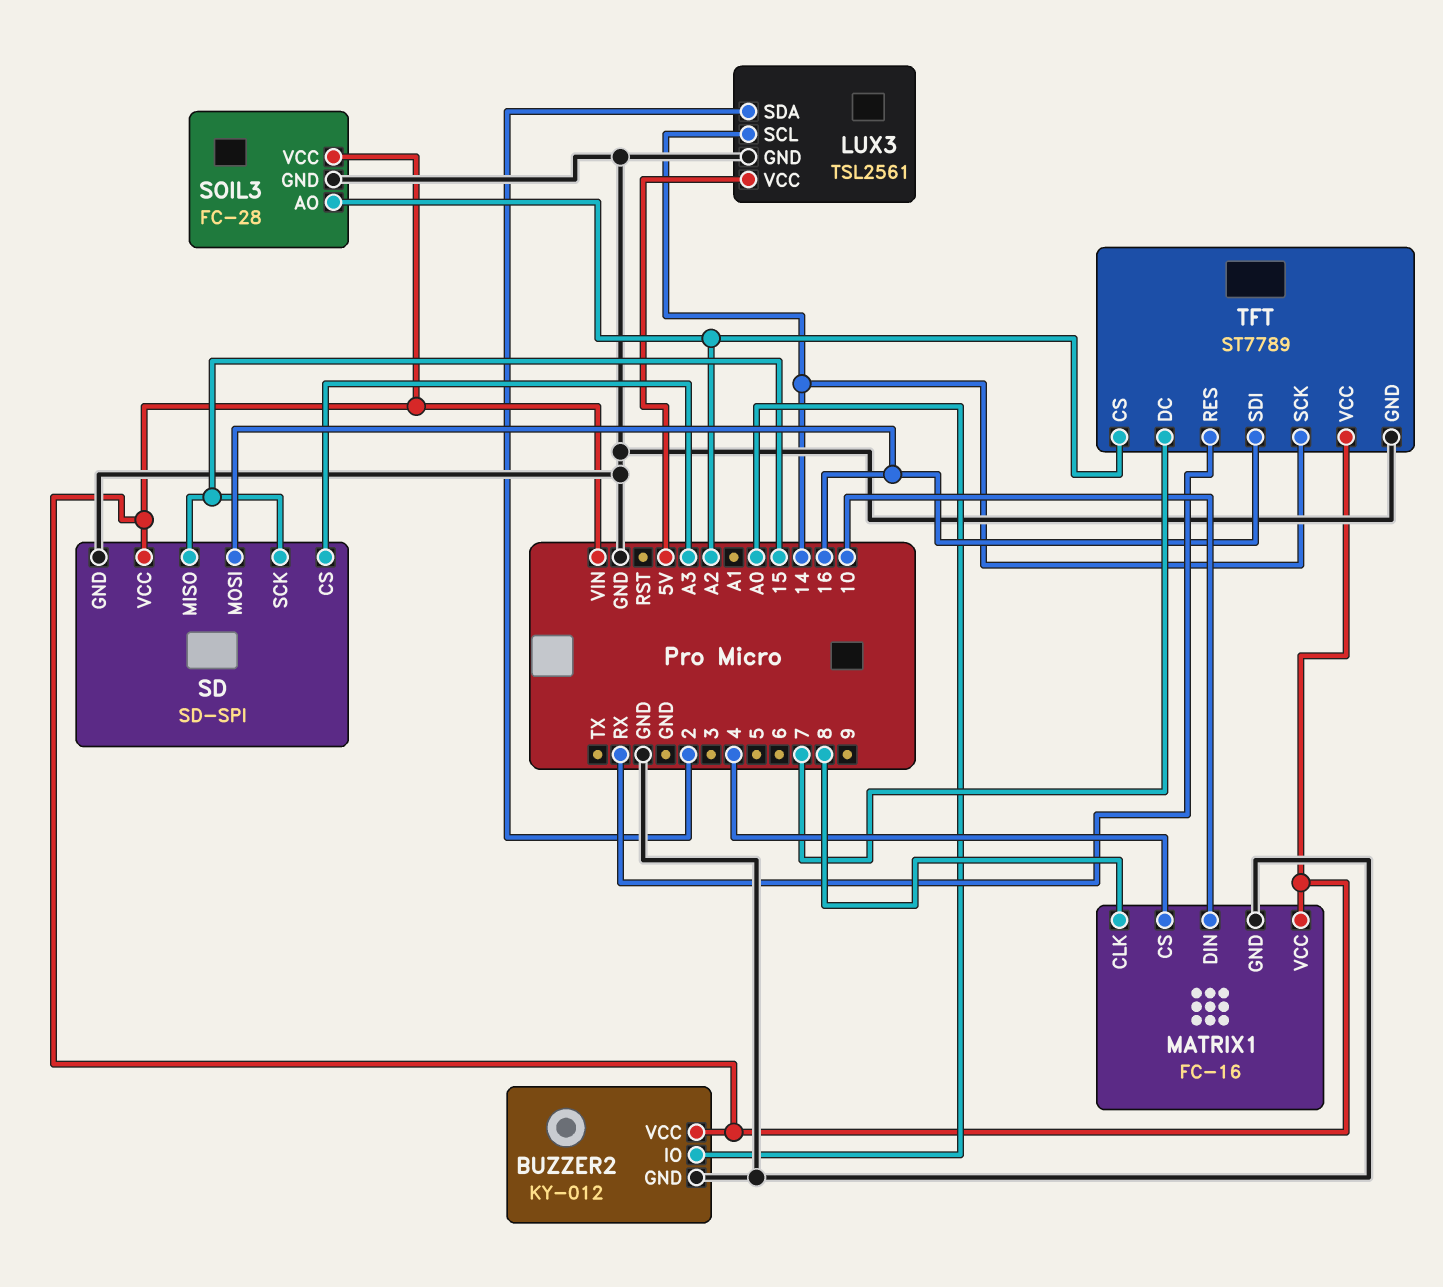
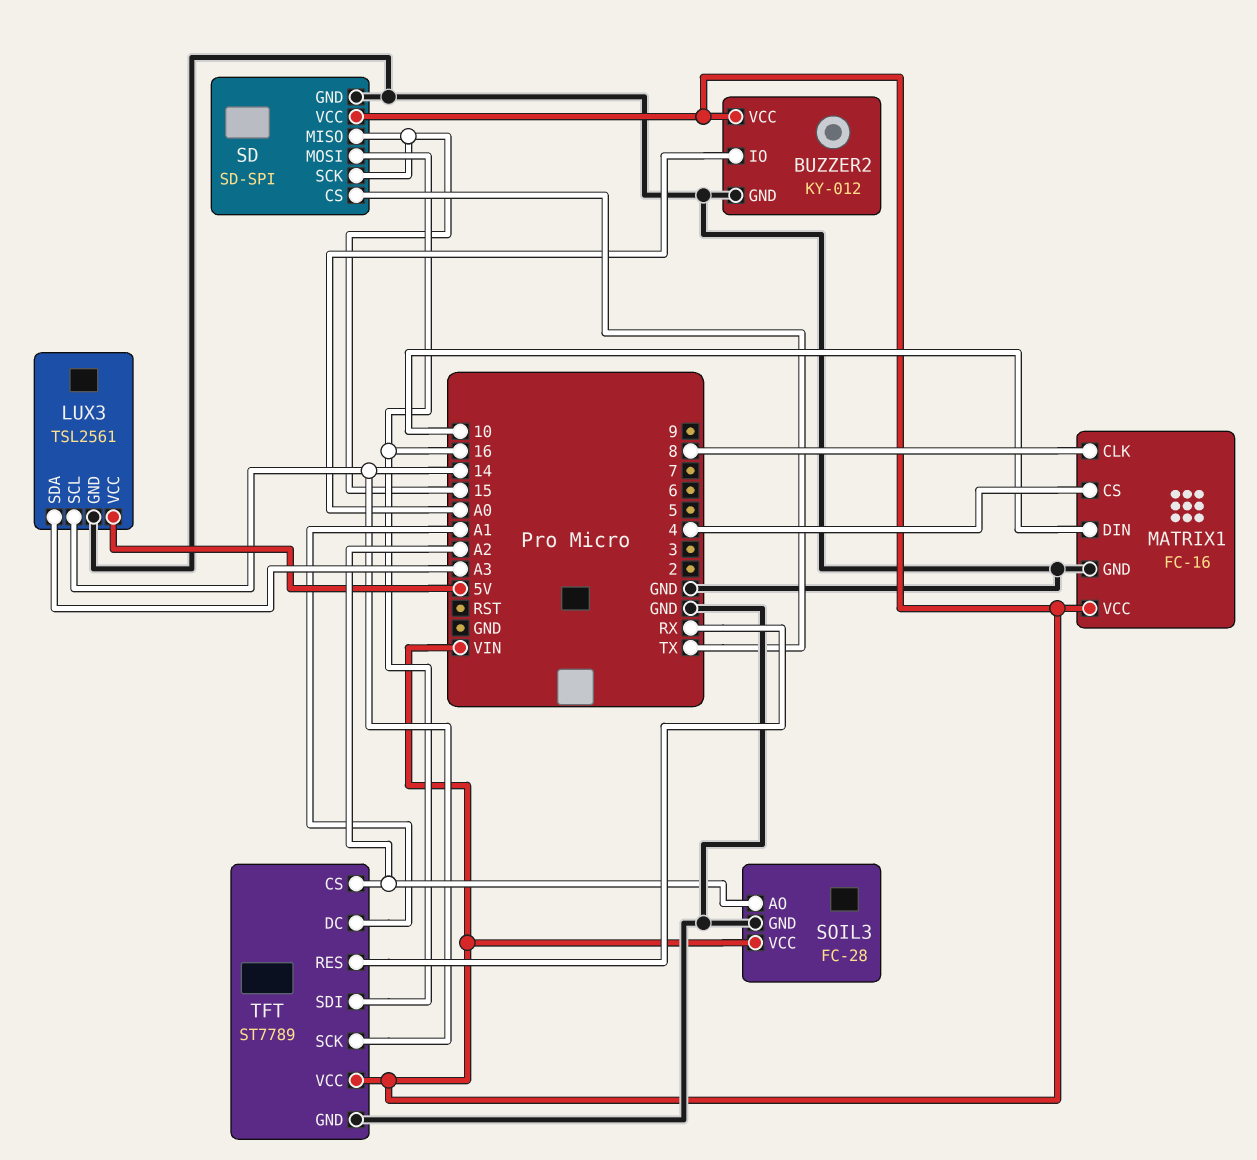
LUX3 pin SDA: 2 -> A3
SD pin CS: A3 -> TX
TFT pin DC: 7 -> A1

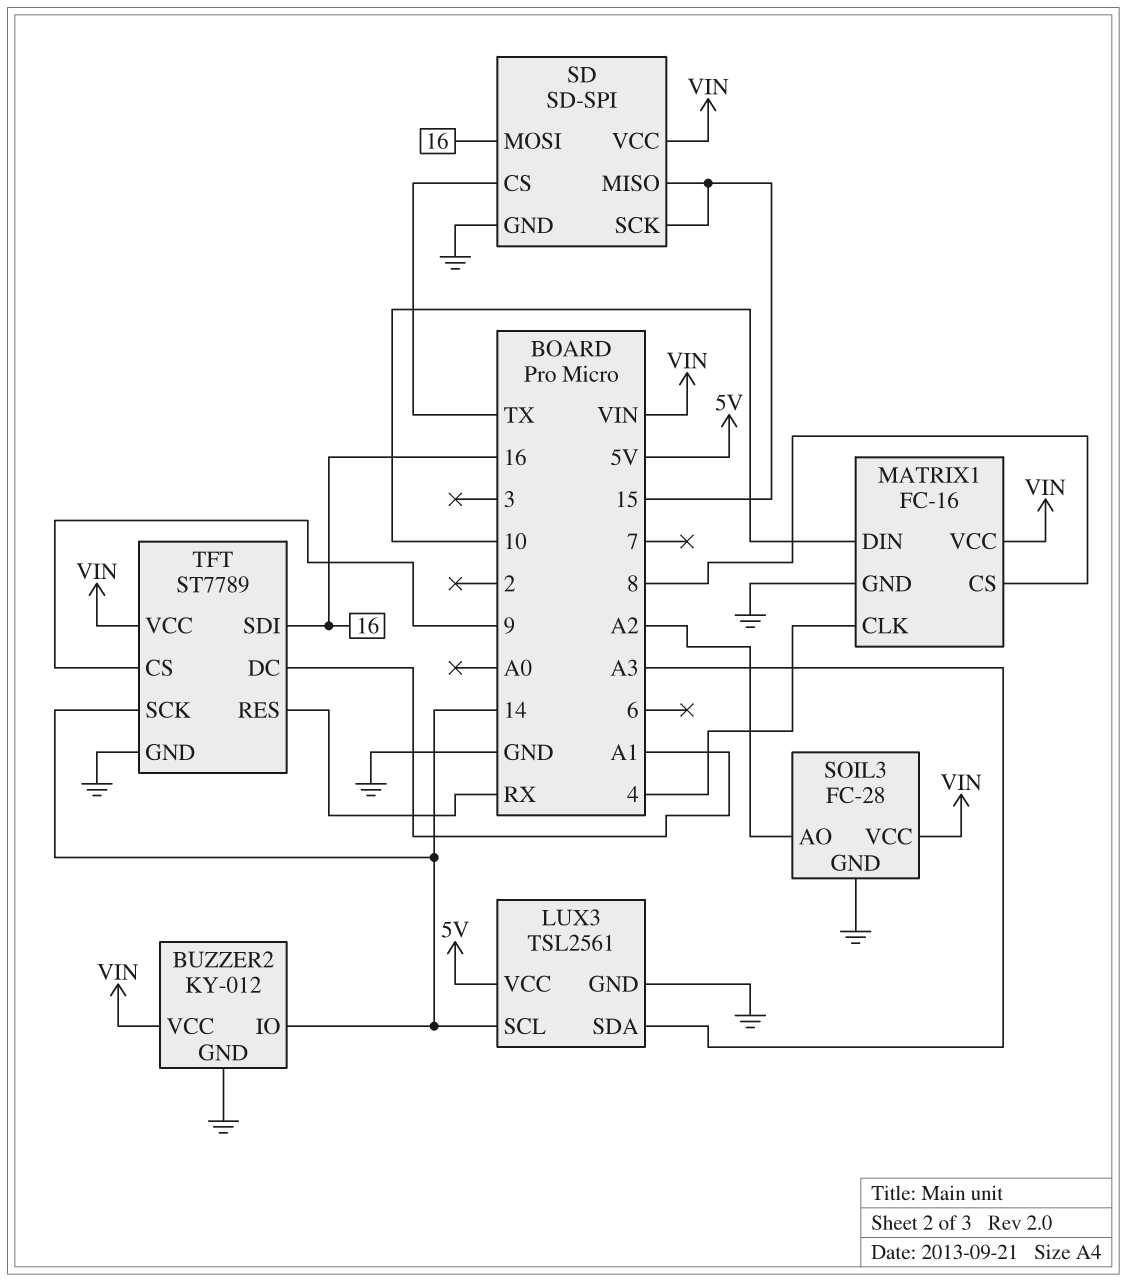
BUZZER2 pin IO: A0 -> 14
MATRIX1 pin CLK: 8 -> 4
MATRIX1 pin CS: 4 -> 8
TFT pin CS: A2 -> 9

